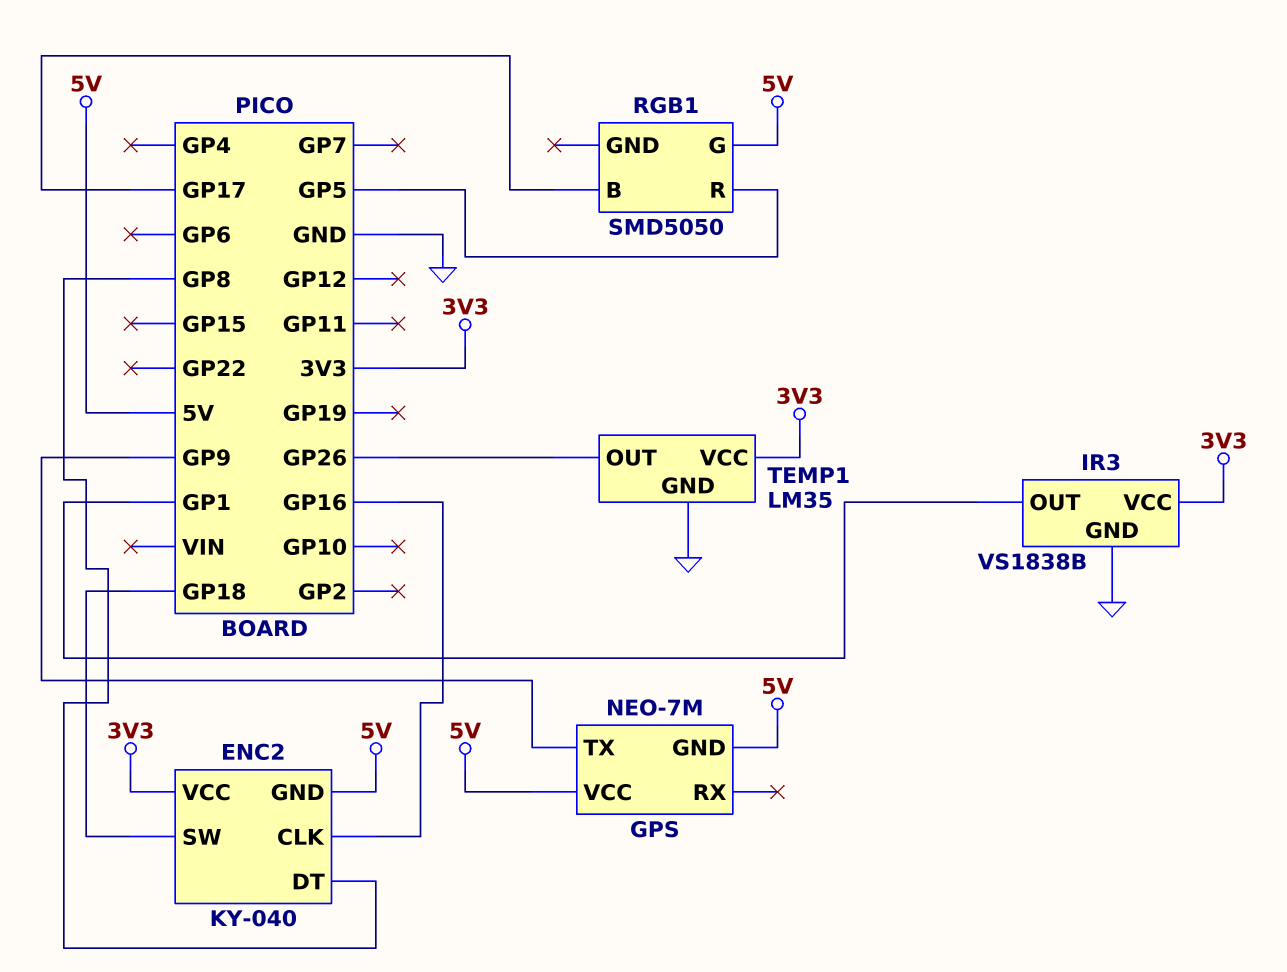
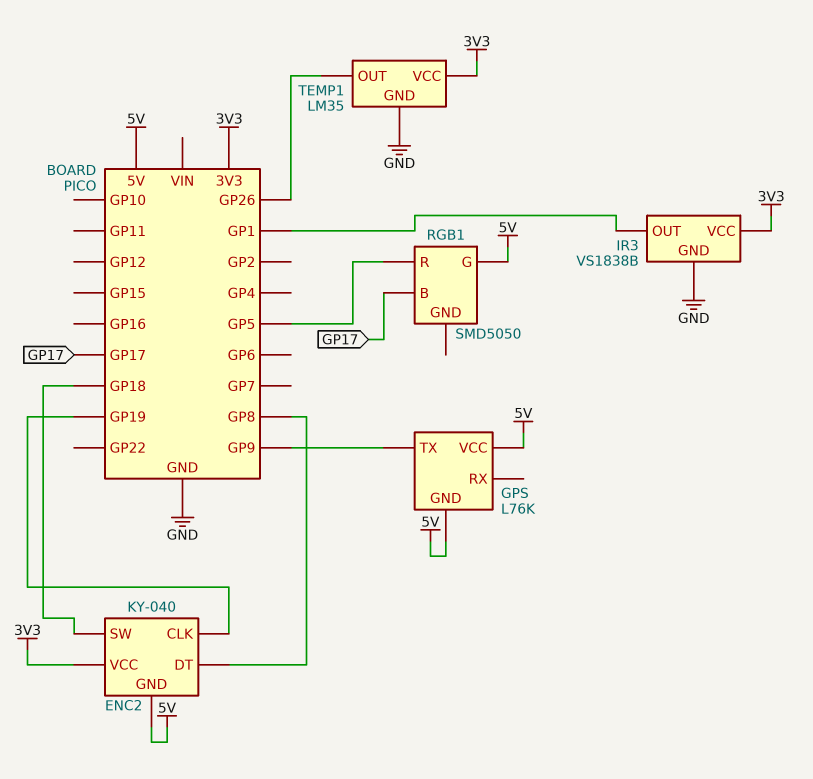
ENC2 pin CLK: GP16 -> GP19
GPS: NEO-7M -> L76K

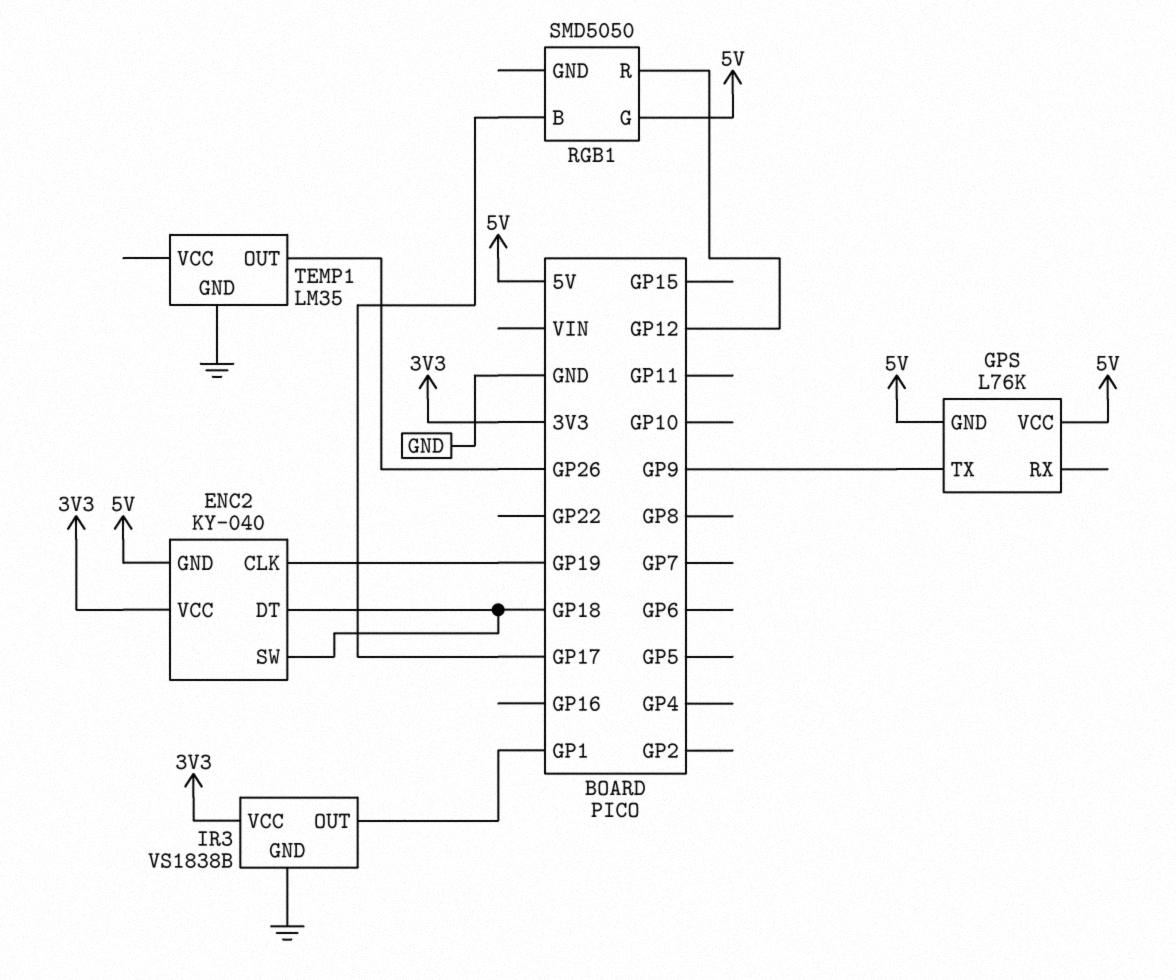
ENC2 pin DT: GP8 -> GP18
RGB1 pin R: GP5 -> GP12
TEMP1 pin VCC: 3V3 -> none

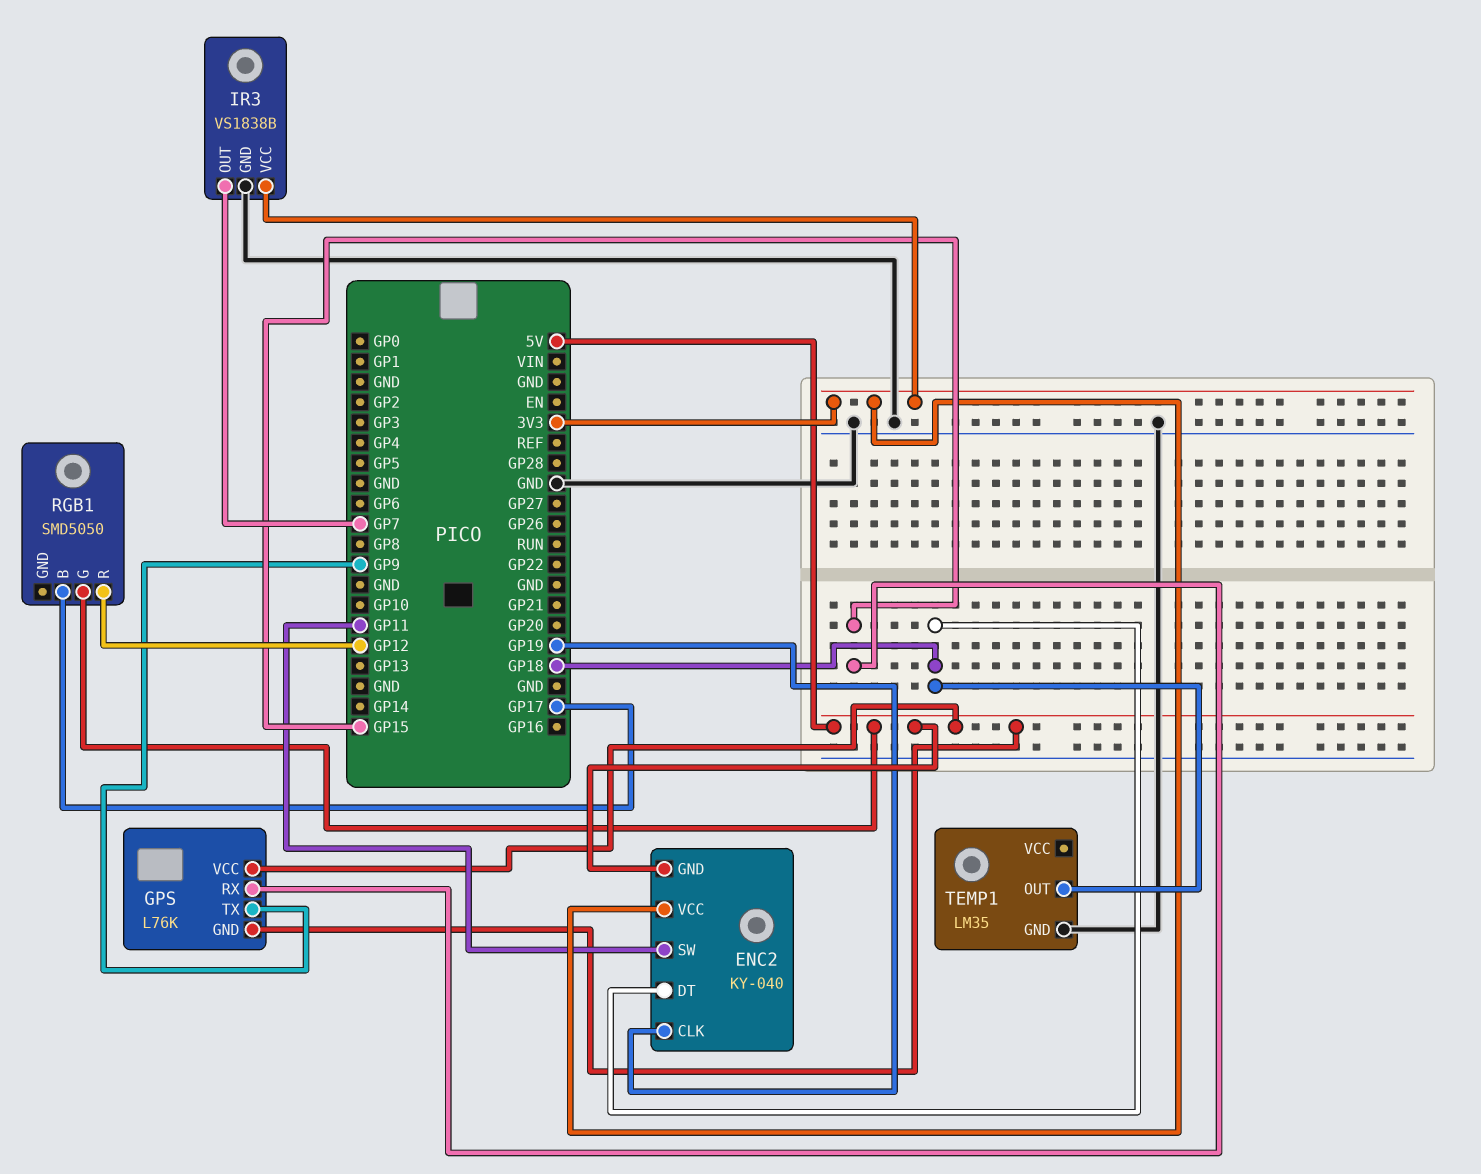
ENC2 pin SW: GP18 -> GP11
GPS pin RX: none -> GP15
IR3 pin OUT: GP1 -> GP7
TEMP1 pin OUT: GP26 -> GP18

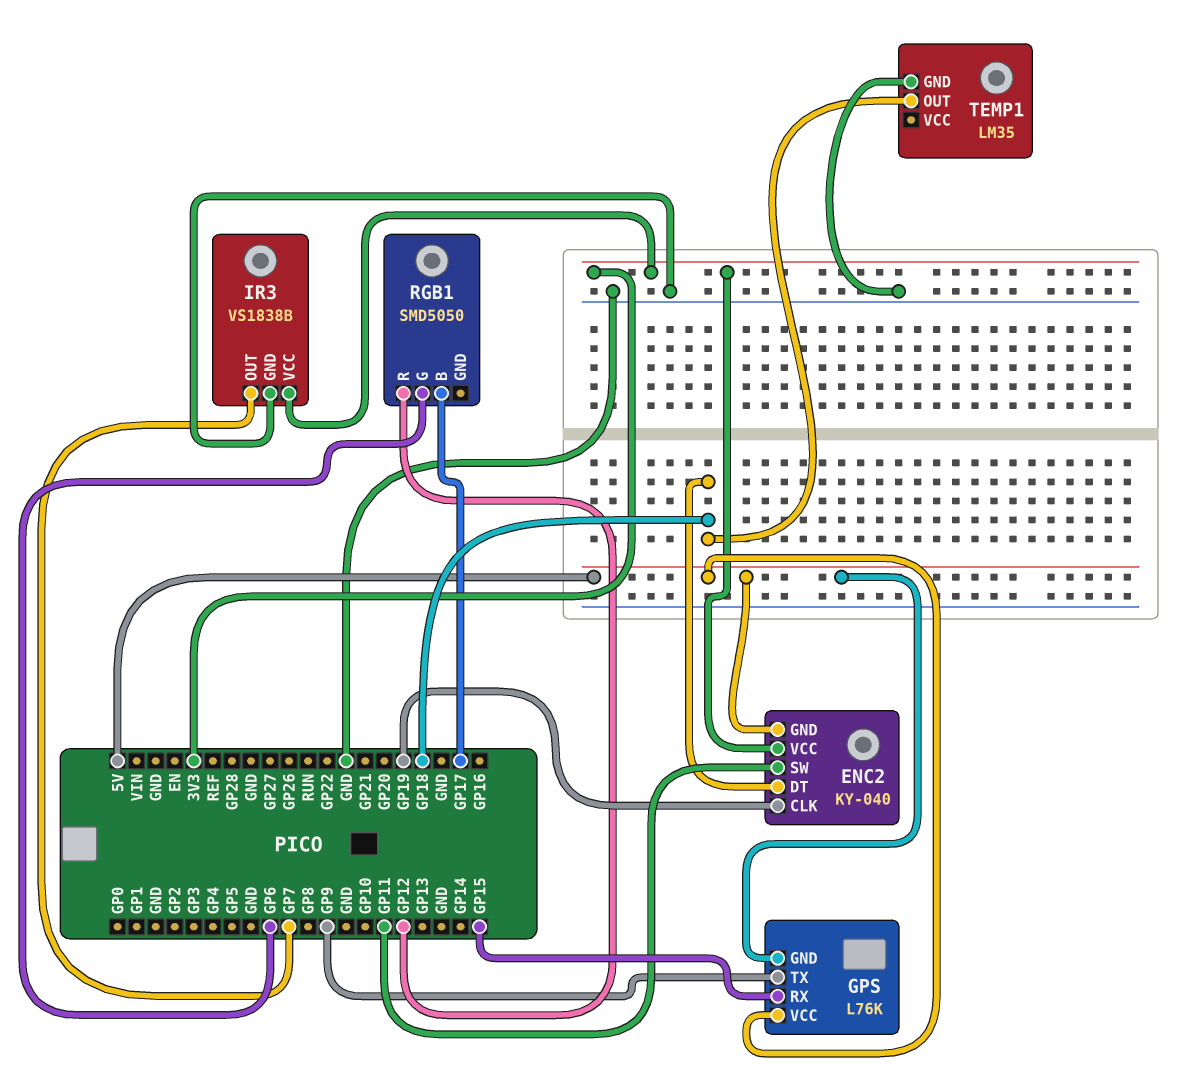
RGB1 pin G: 5V -> GP6

